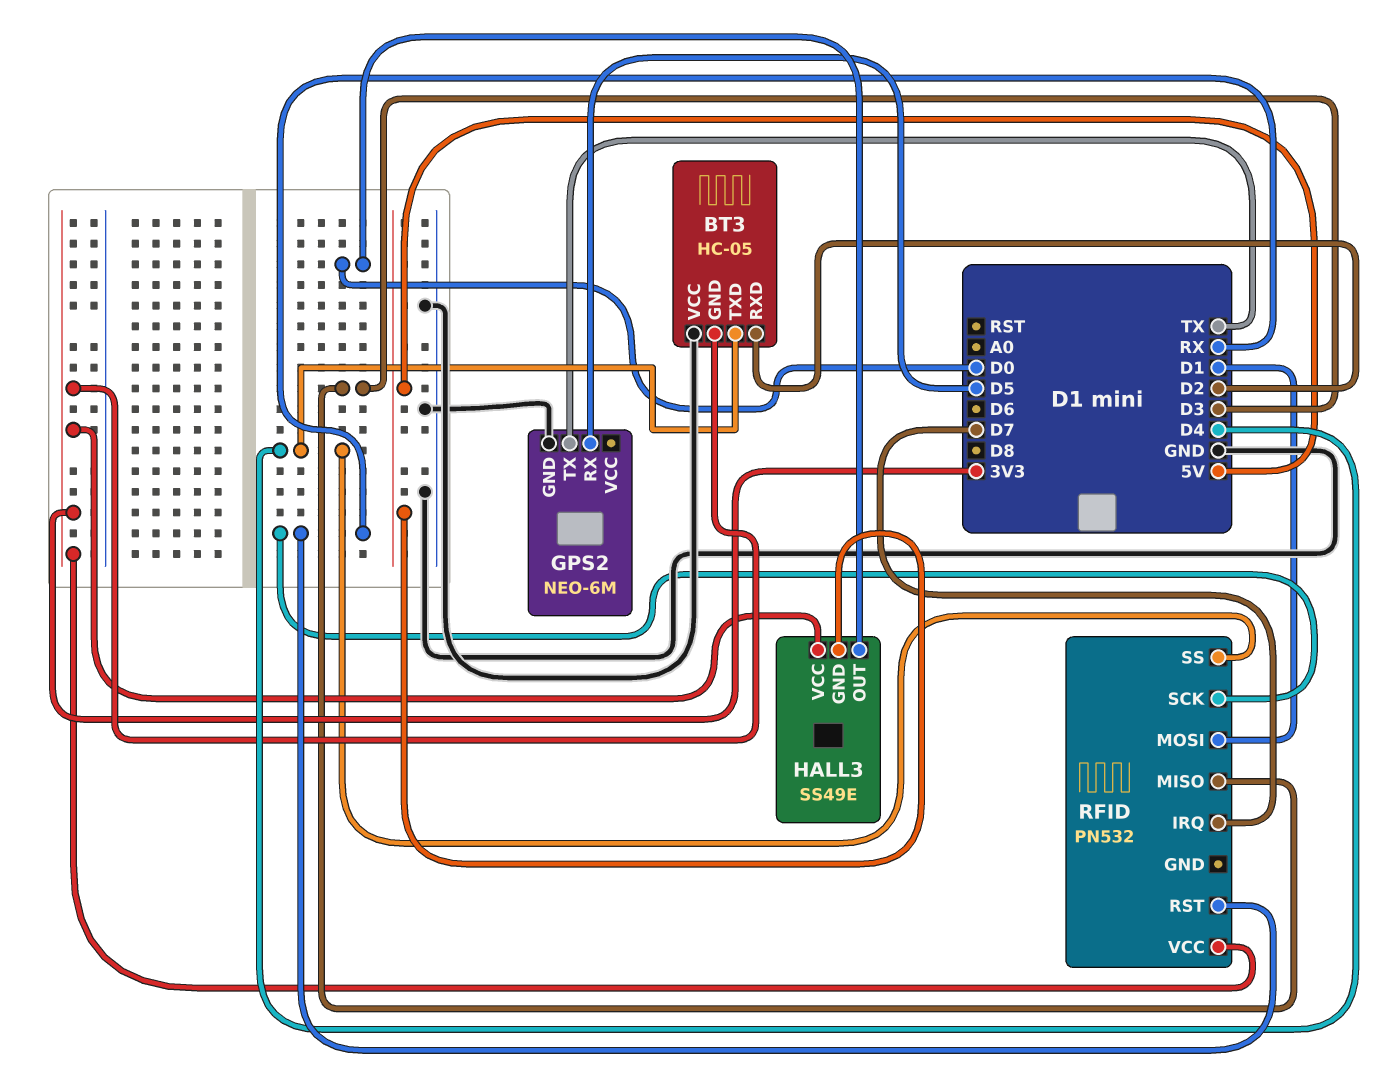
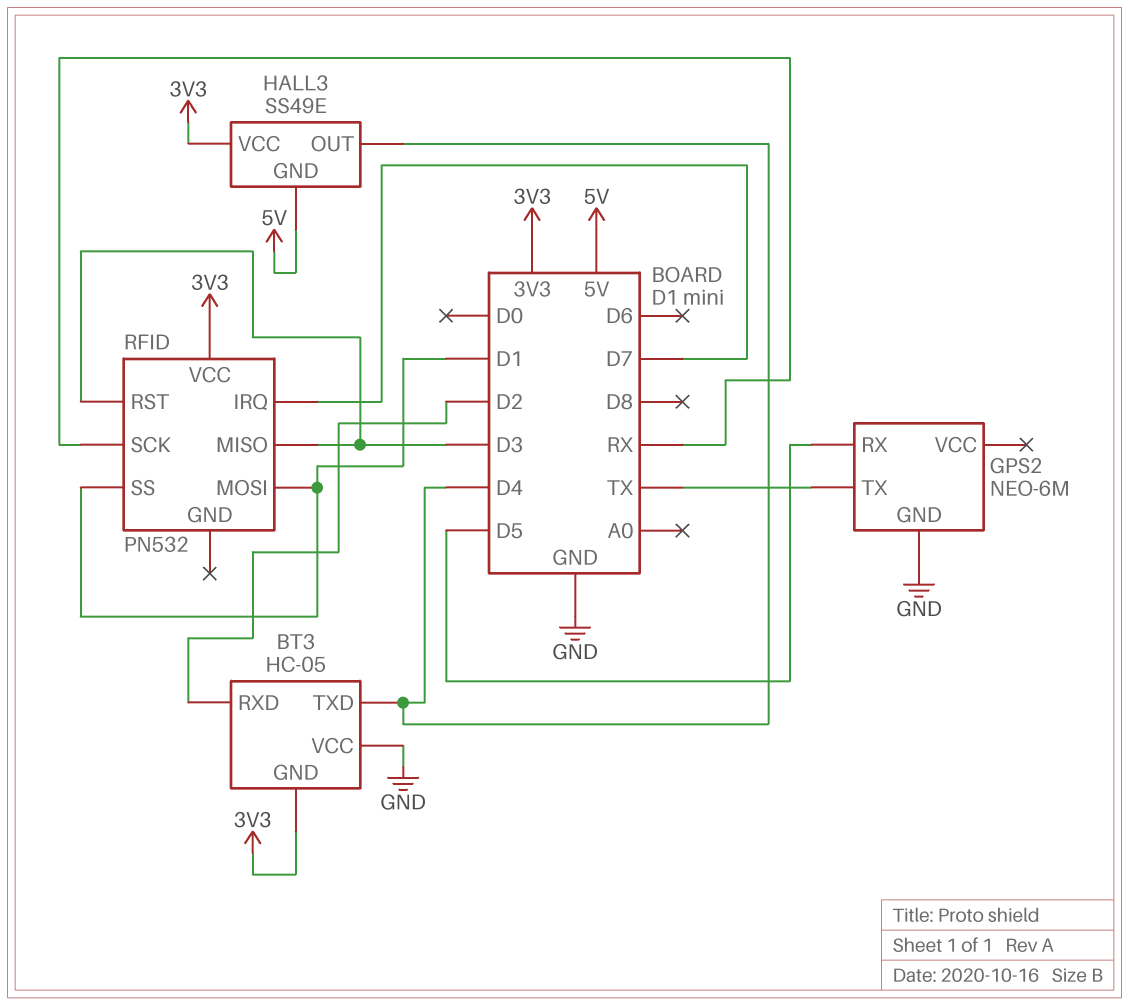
HALL3 pin OUT: D0 -> D4
RFID pin RST: RX -> D3
RFID pin SS: D4 -> D1

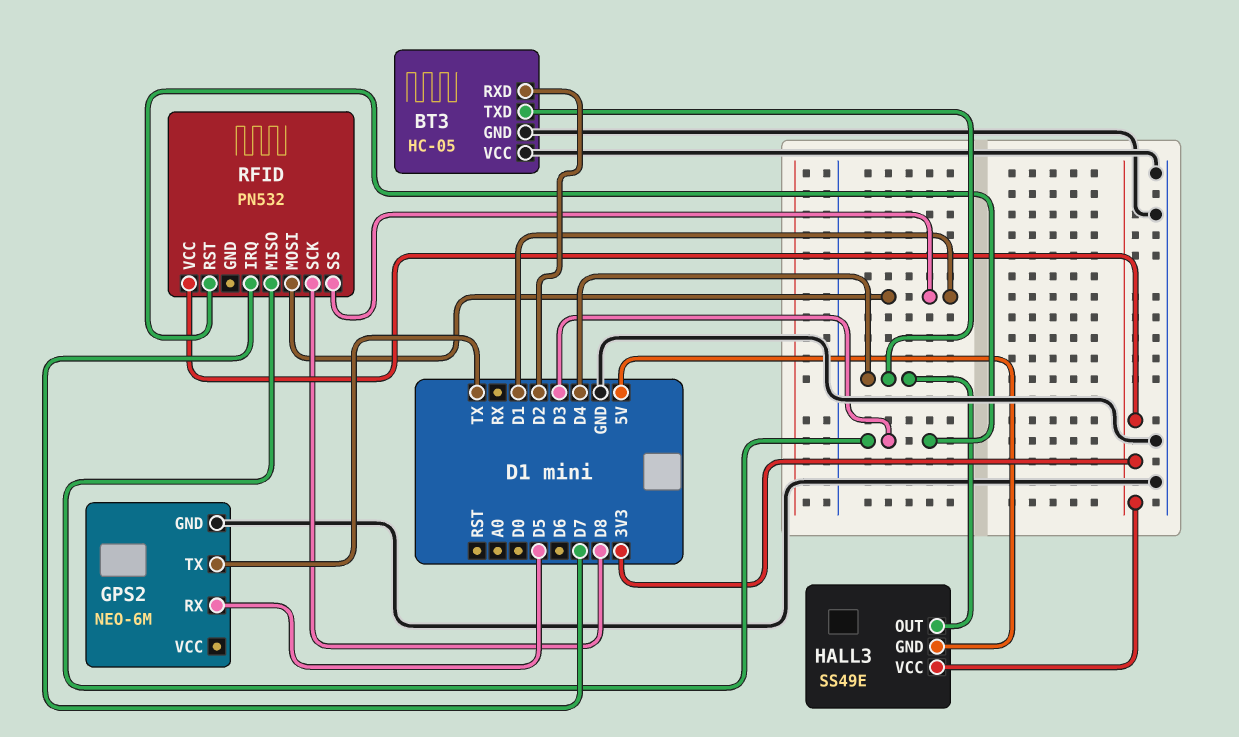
BT3 pin GND: 3V3 -> GND
RFID pin SCK: RX -> D8

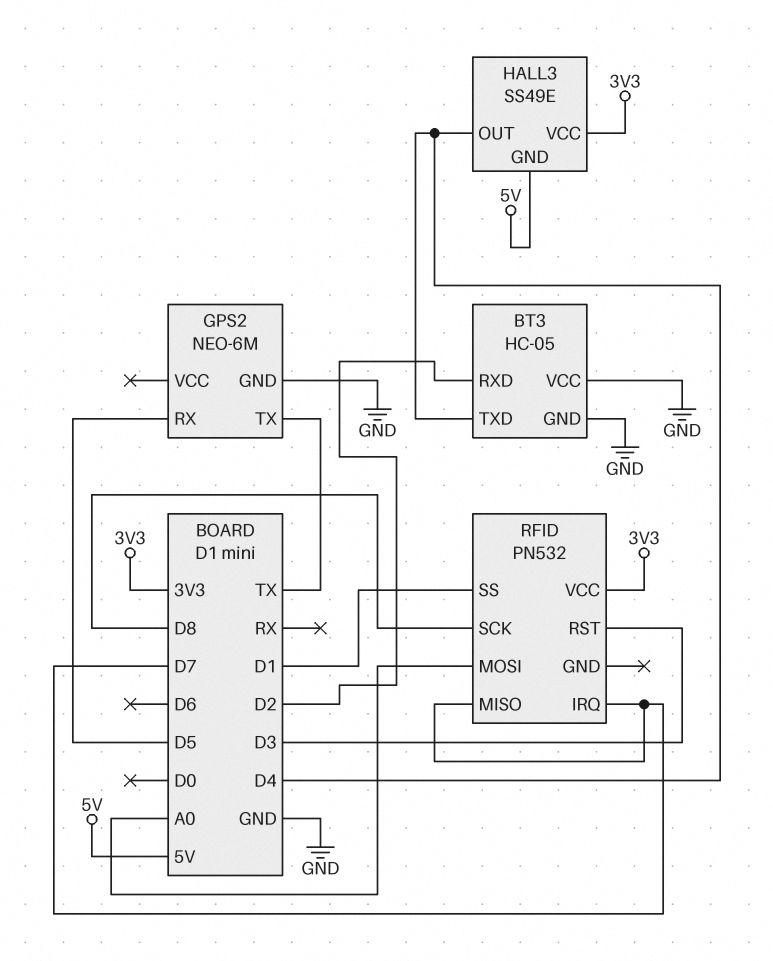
RFID pin MISO: D3 -> D7
RFID pin MOSI: D1 -> A0

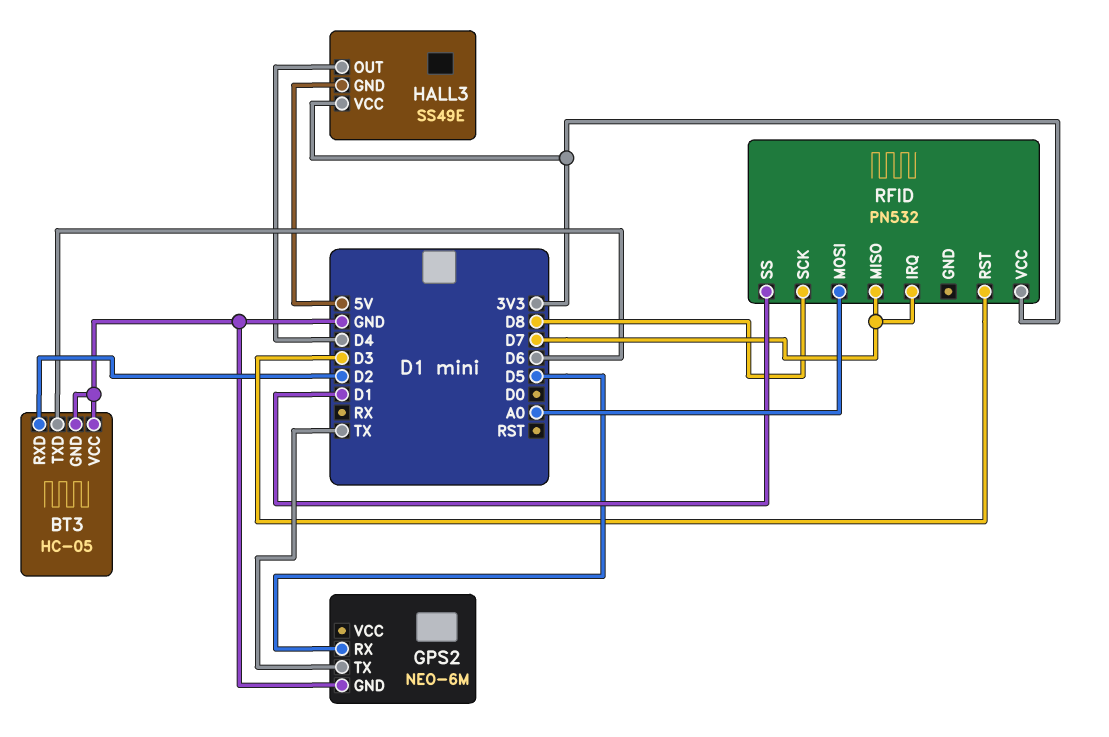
BT3 pin TXD: D4 -> D6

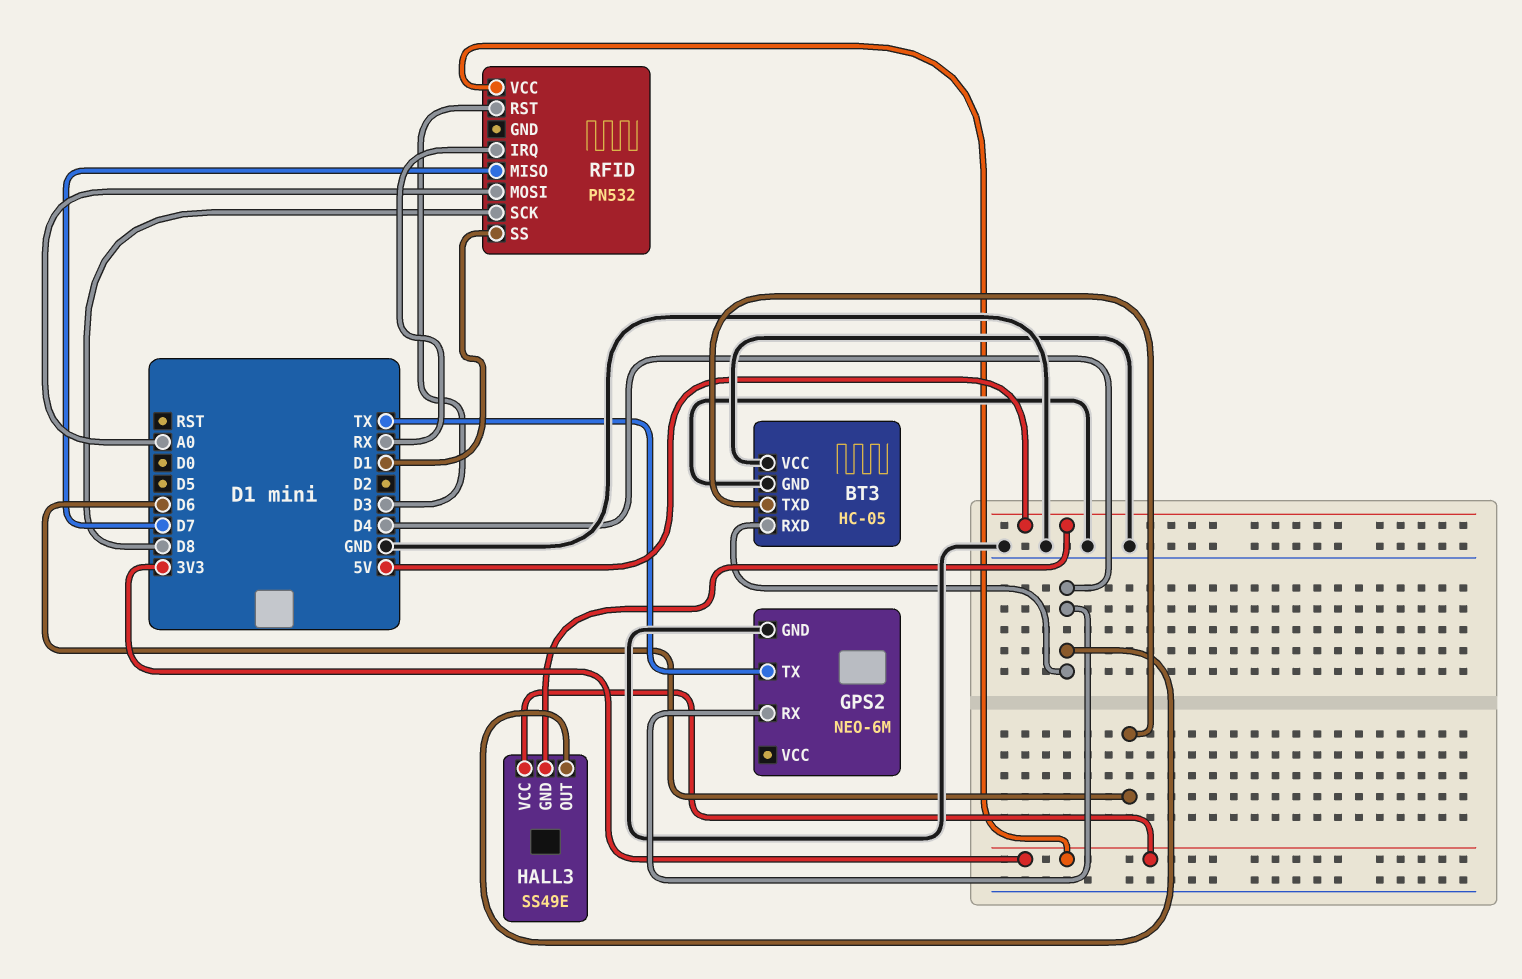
BT3 pin RXD: D2 -> D4
GPS2 pin RX: D5 -> D4
RFID pin IRQ: D7 -> RX

